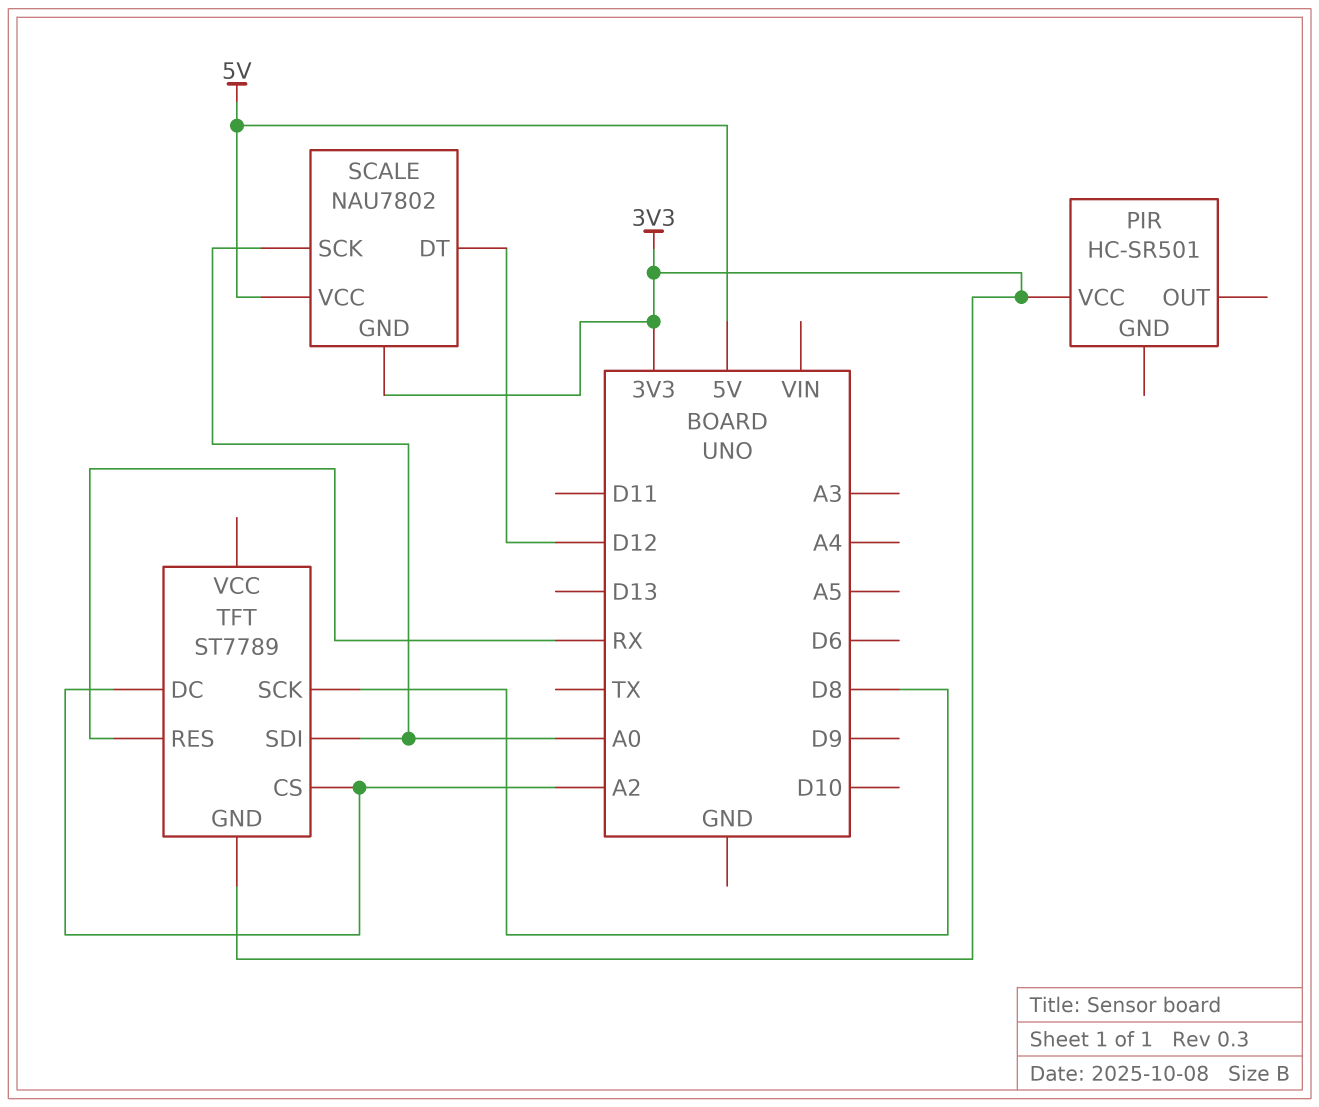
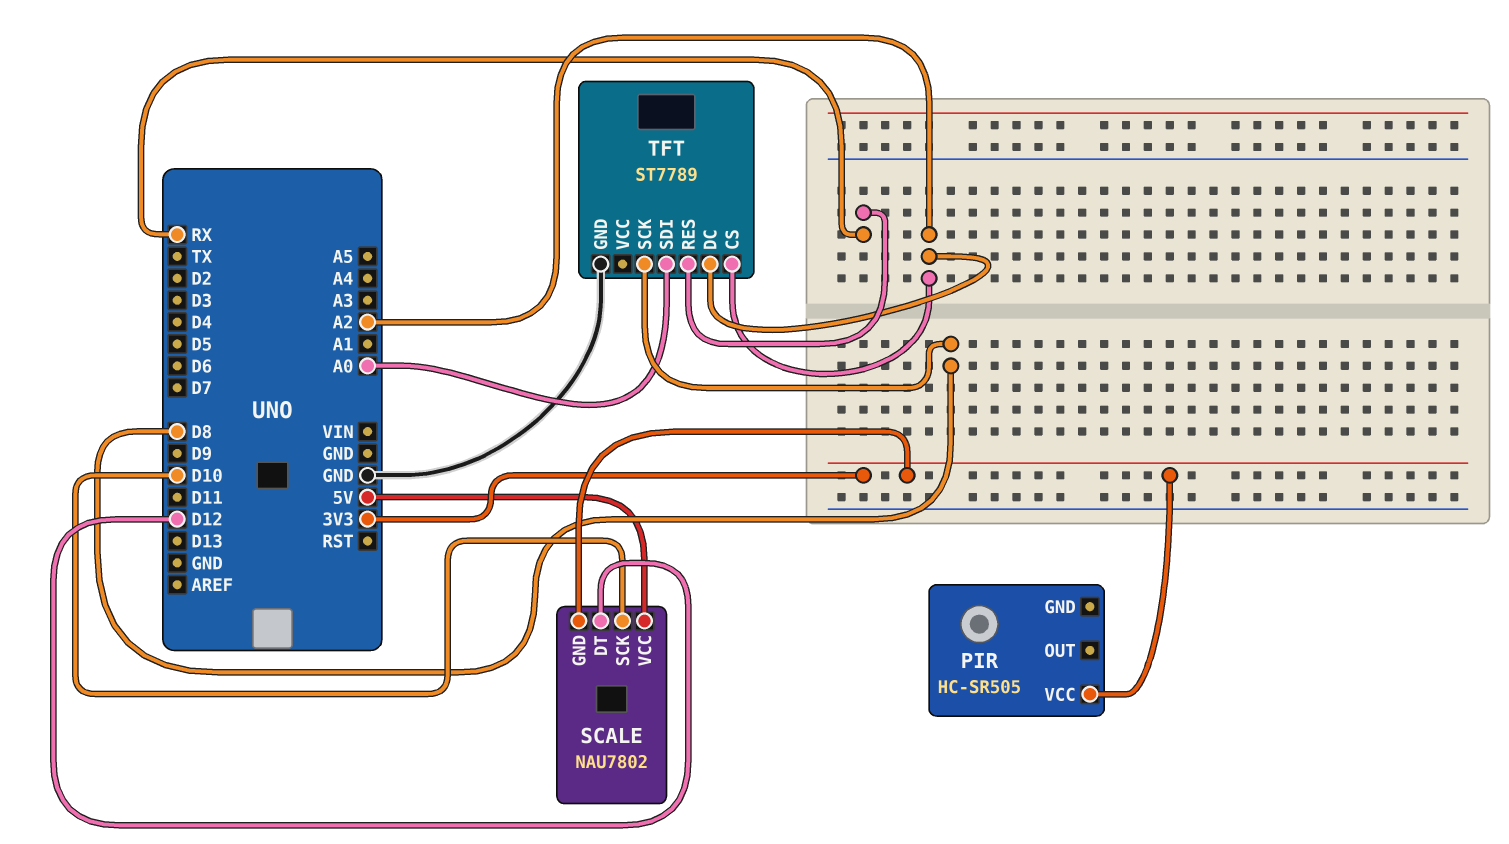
PIR: HC-SR501 -> HC-SR505
SCALE pin SCK: A0 -> D10
TFT pin GND: 3V3 -> GND

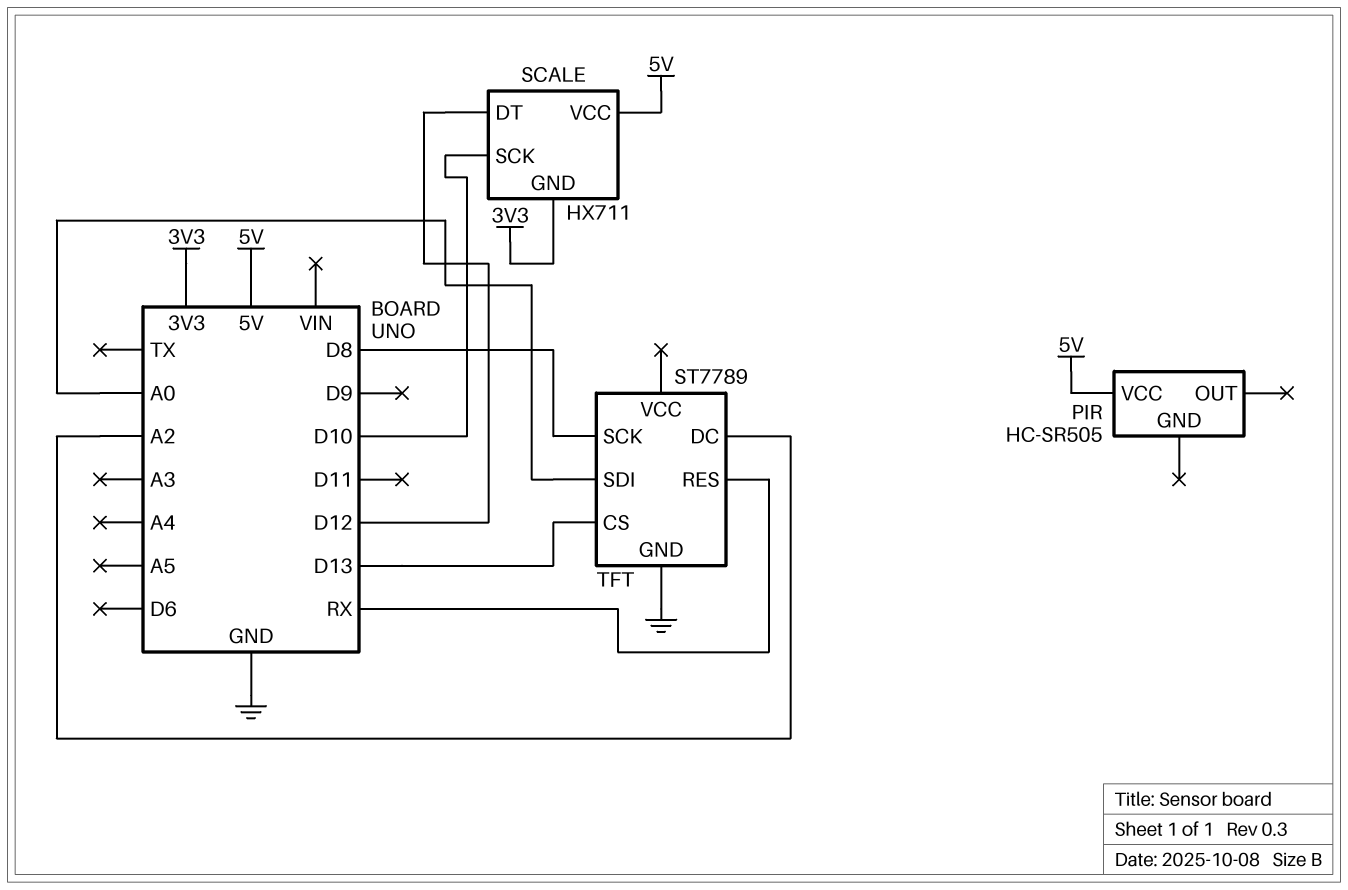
PIR pin VCC: 3V3 -> 5V
SCALE: NAU7802 -> HX711
TFT pin CS: A2 -> D13

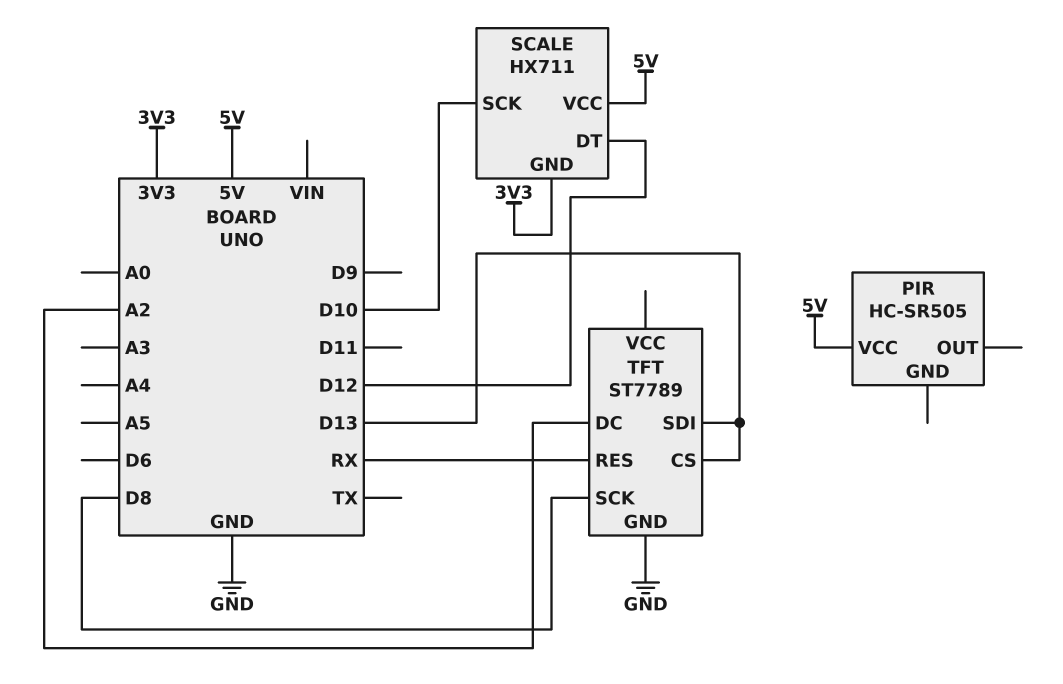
TFT pin SDI: A0 -> D13

